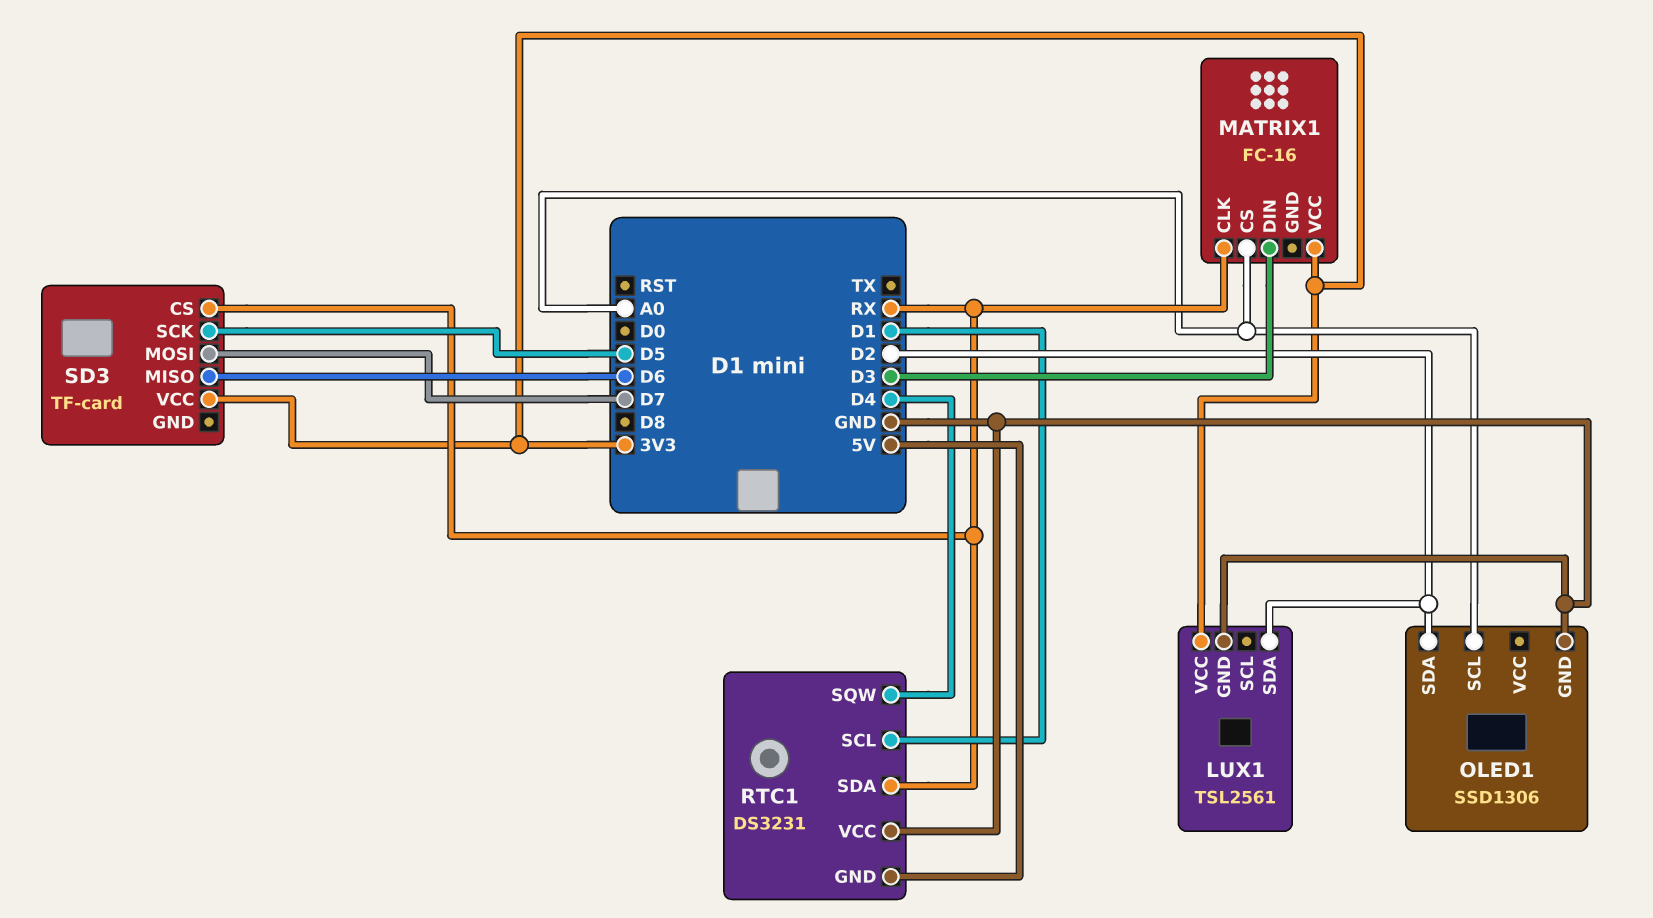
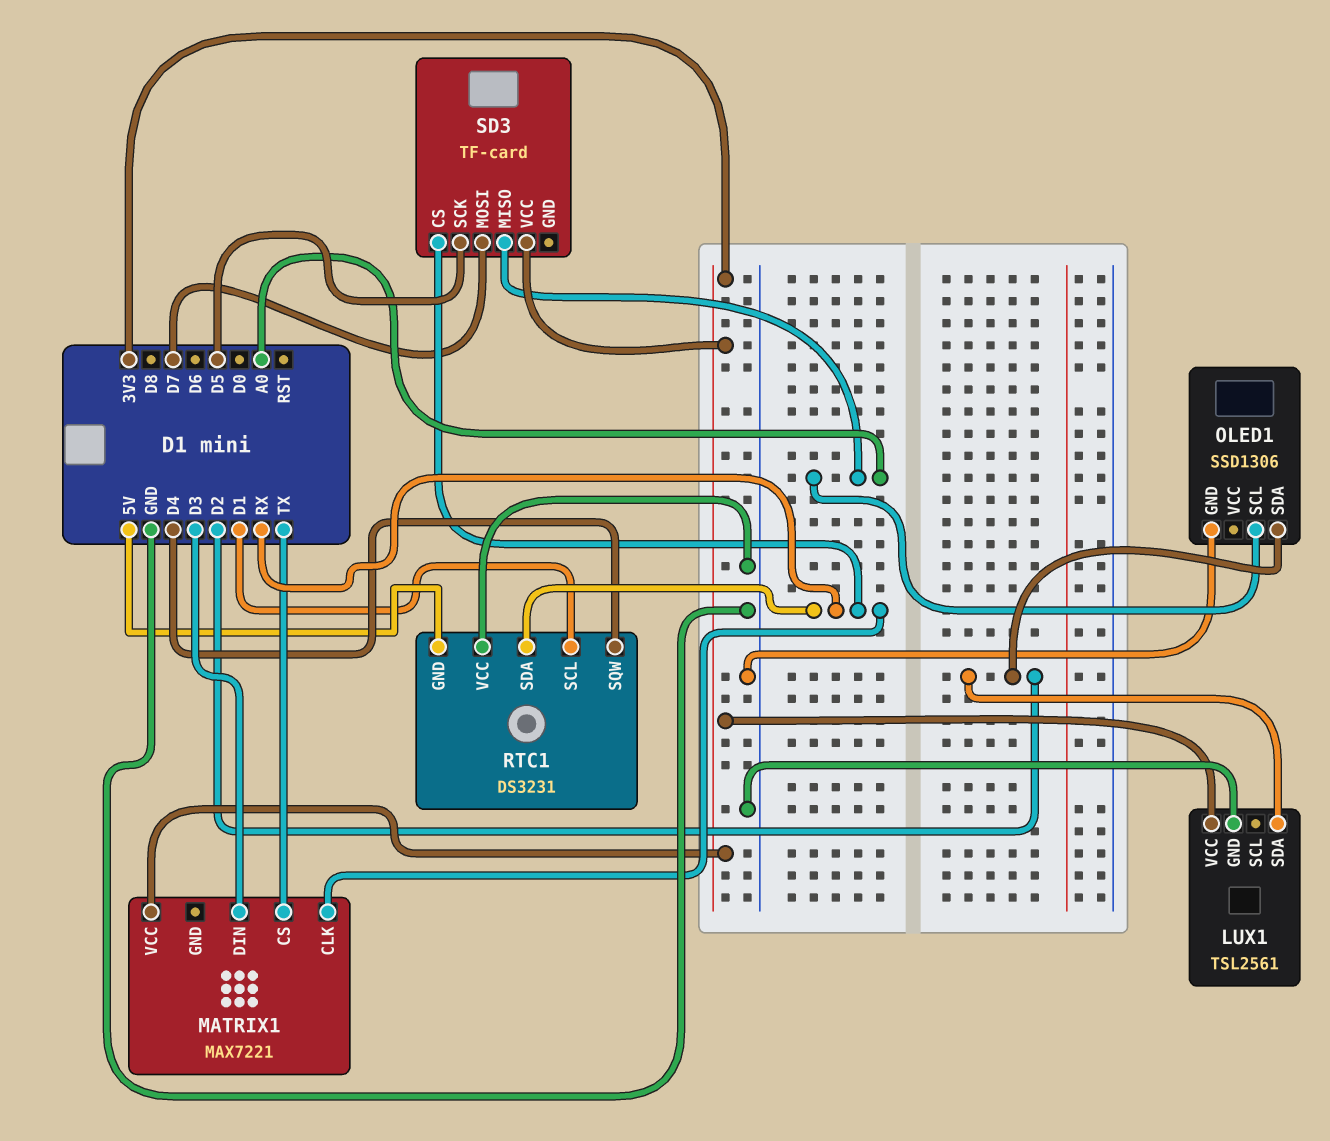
MATRIX1: FC-16 -> MAX7221
MATRIX1 pin CS: A0 -> TX
SD3 pin MISO: D6 -> A0

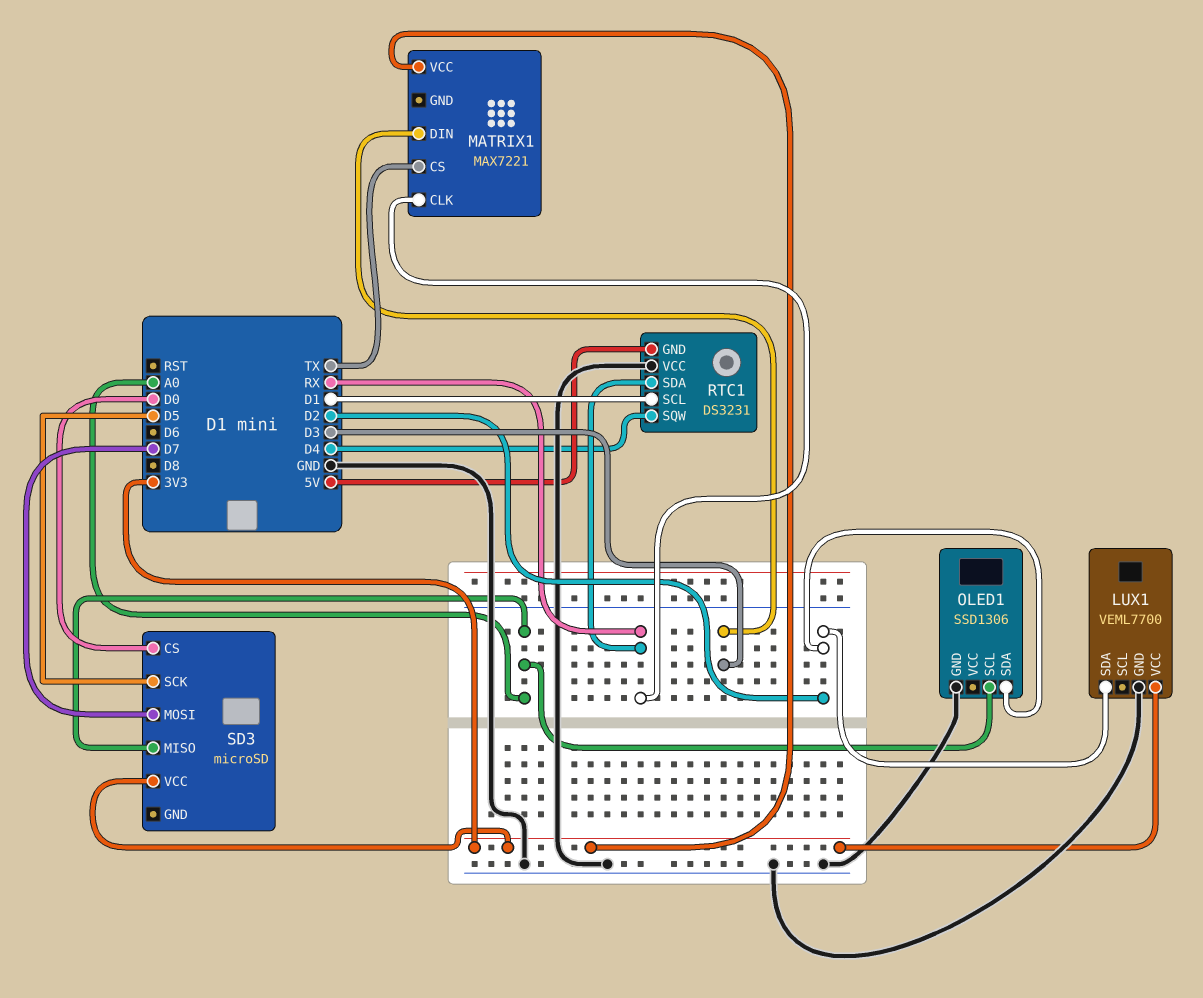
LUX1: TSL2561 -> VEML7700
SD3: TF-card -> microSD
SD3 pin CS: RX -> D0

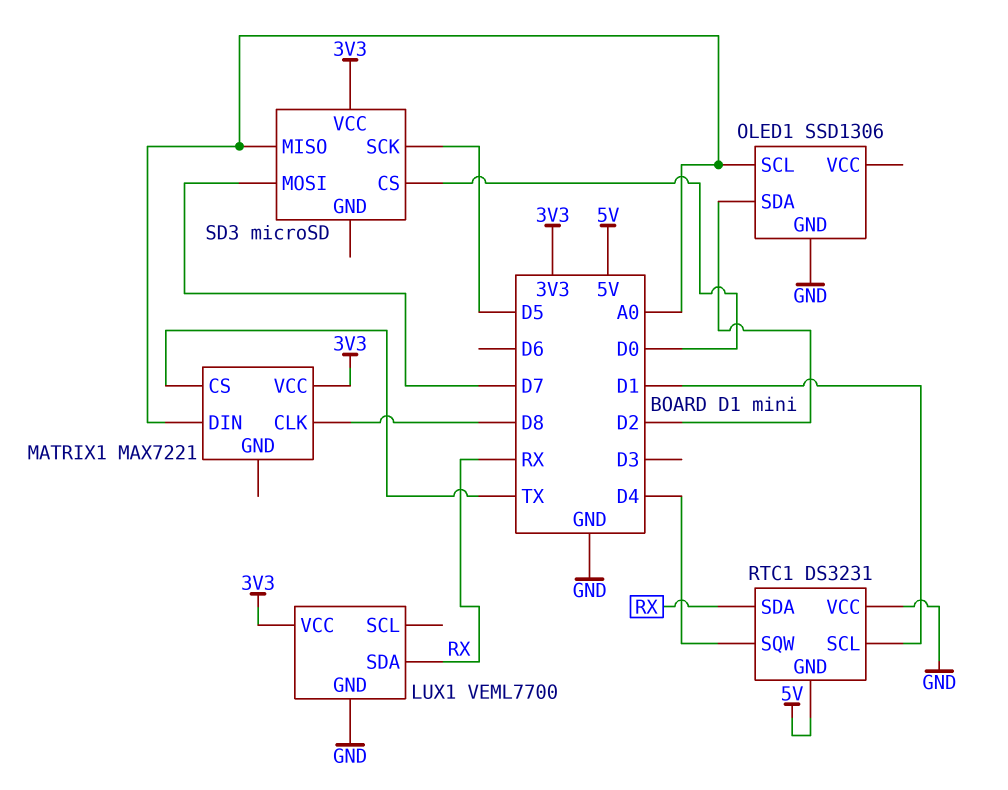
LUX1 pin SDA: D2 -> RX
MATRIX1 pin CLK: RX -> D8
MATRIX1 pin DIN: D3 -> A0

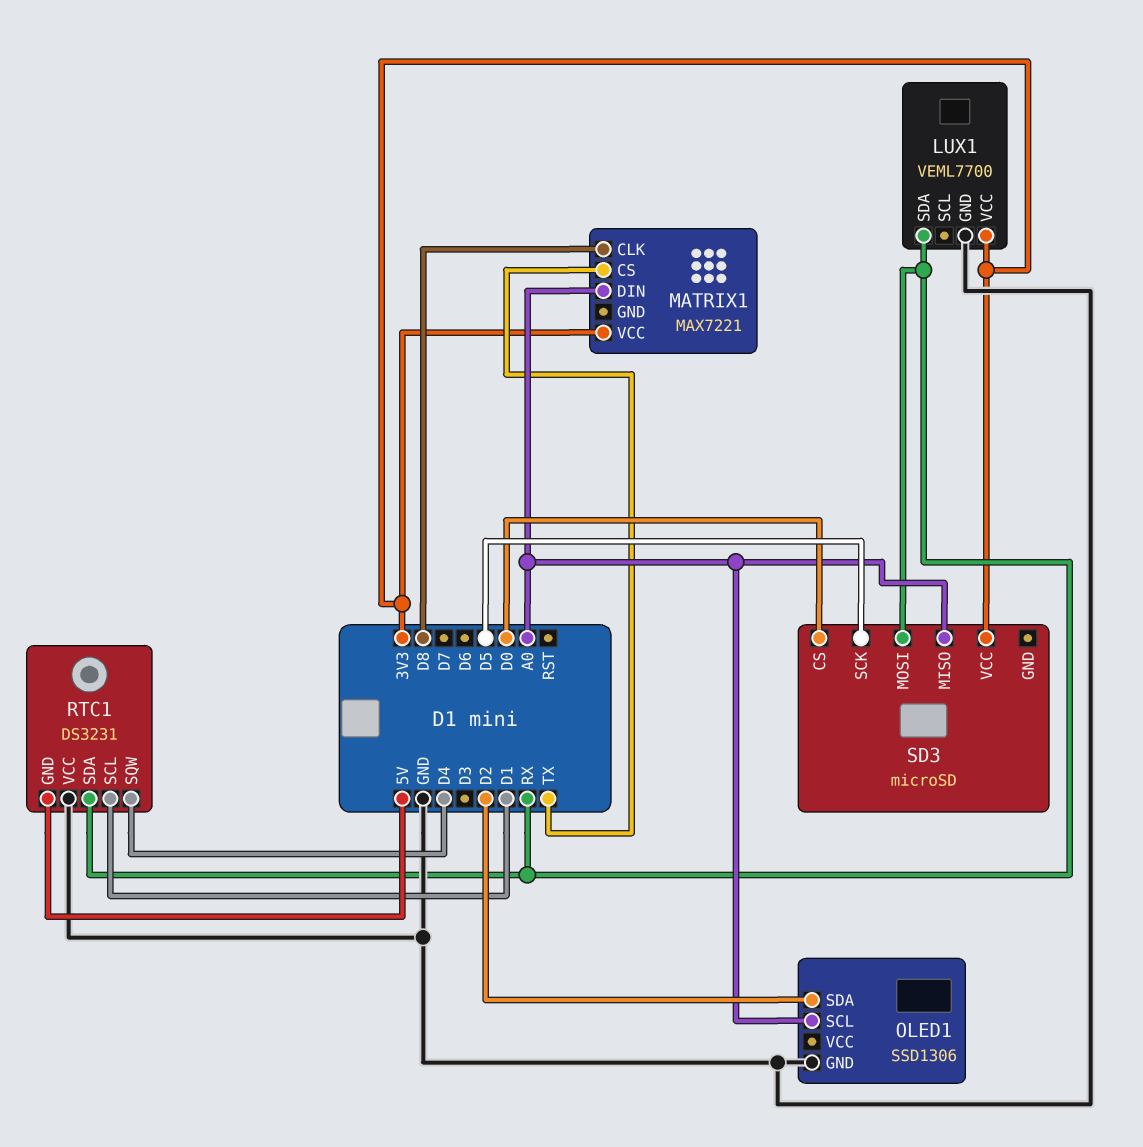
SD3 pin MOSI: D7 -> RX

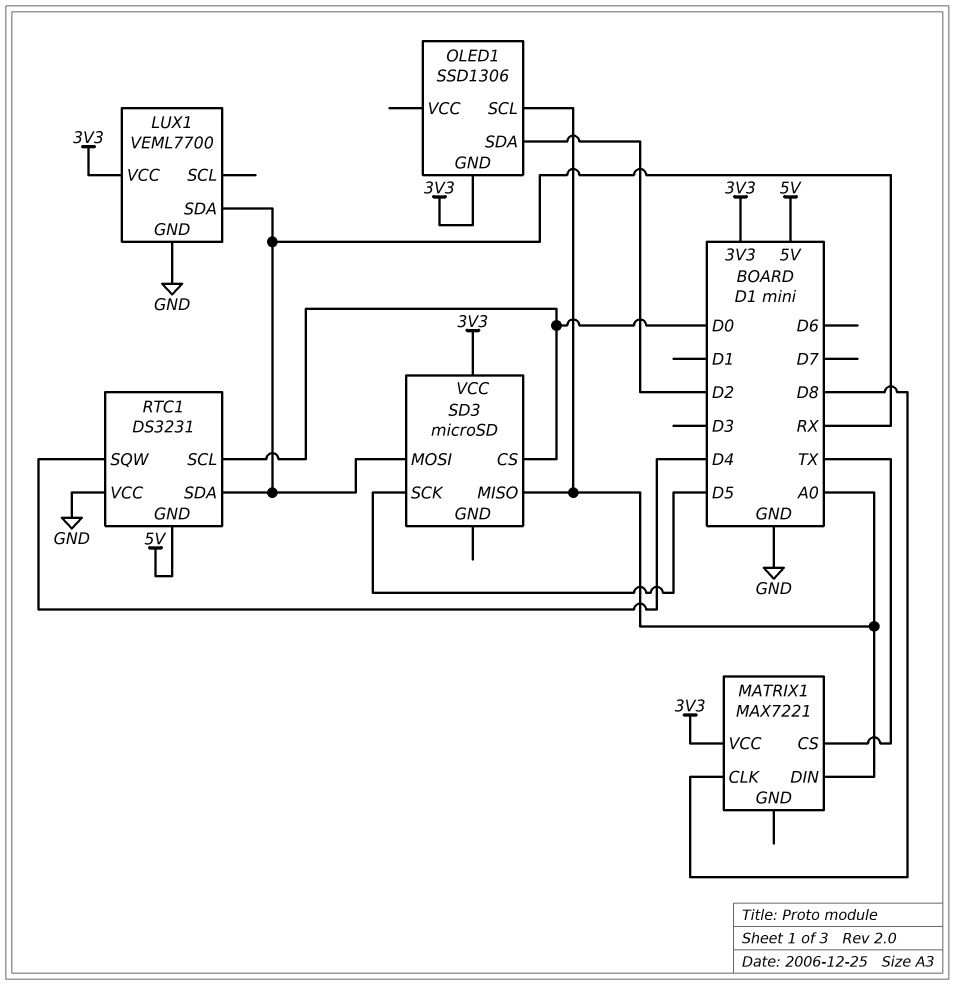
OLED1 pin GND: GND -> 3V3
RTC1 pin SCL: D1 -> D0

